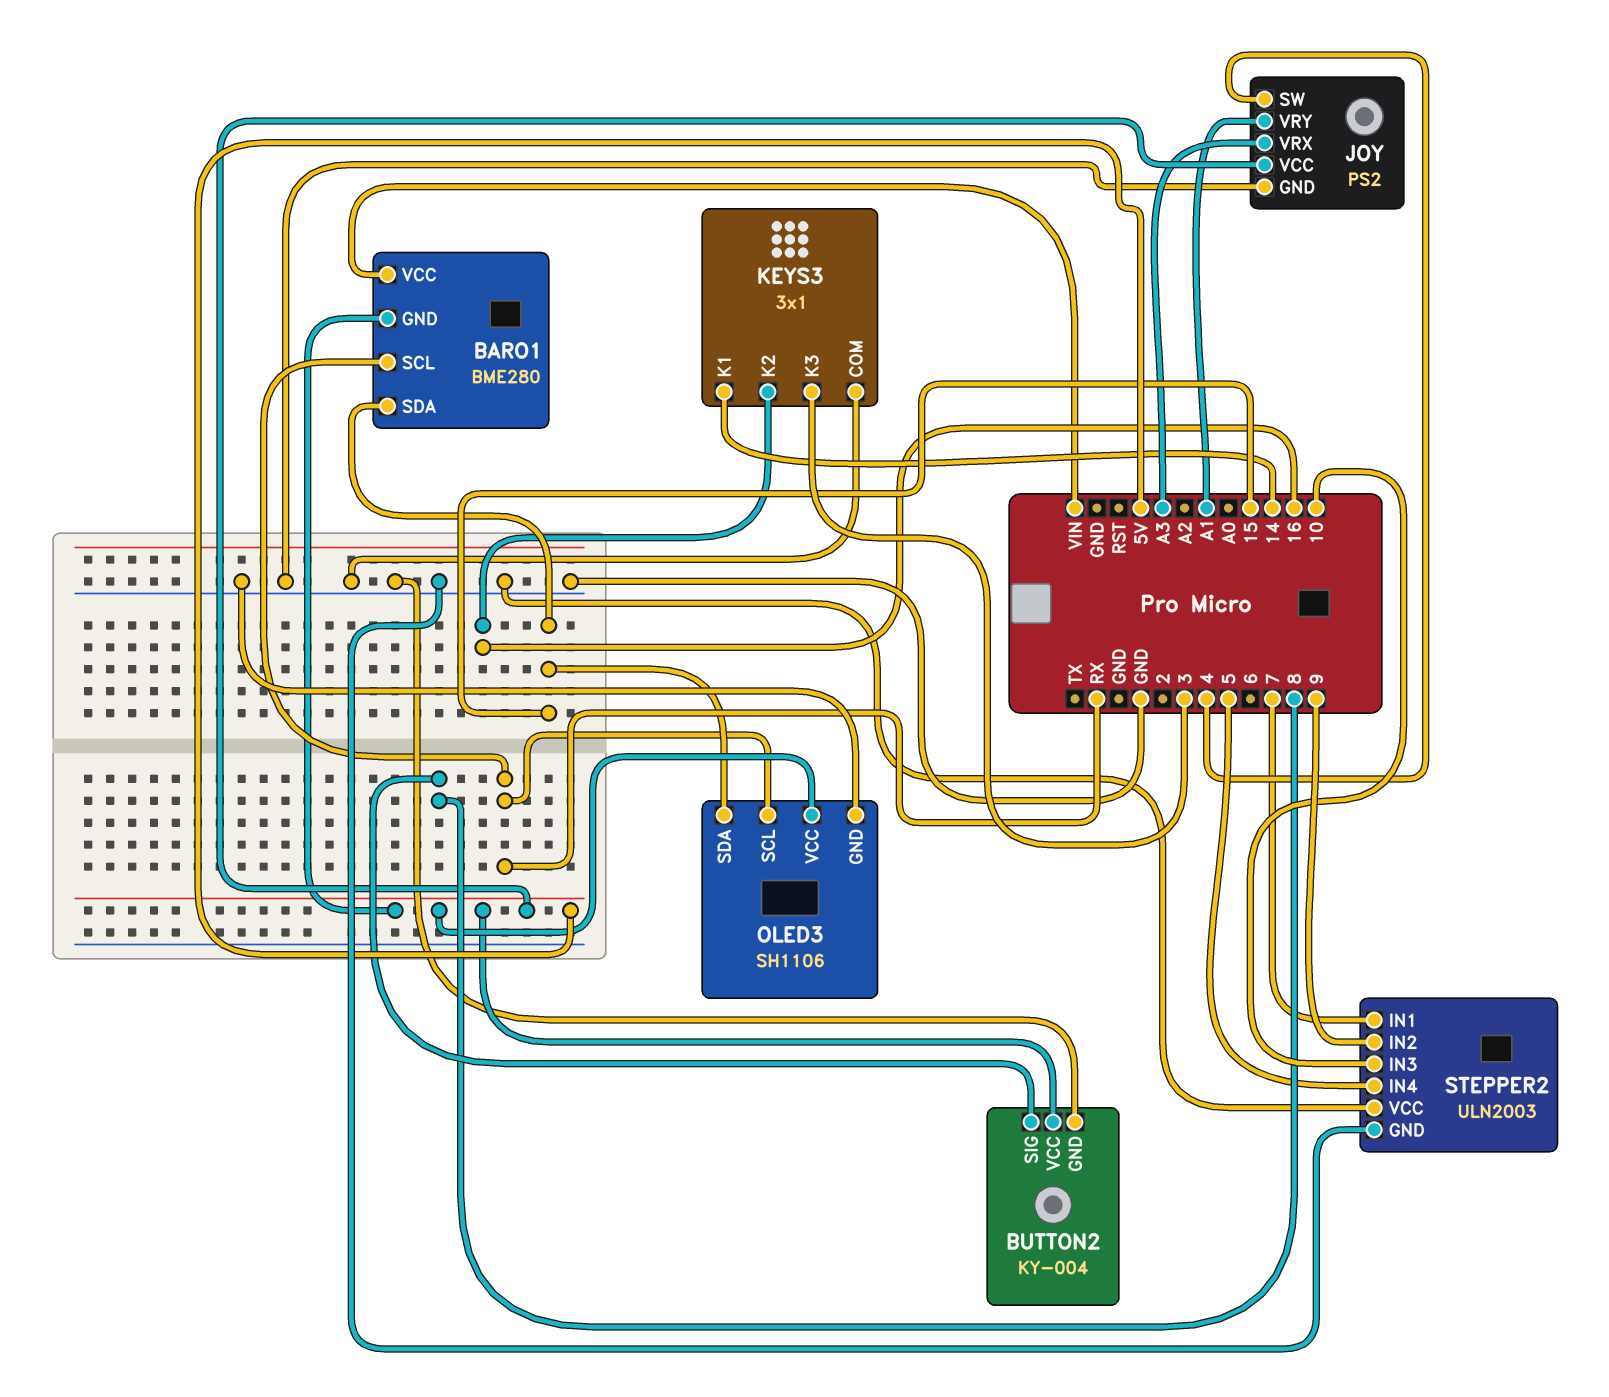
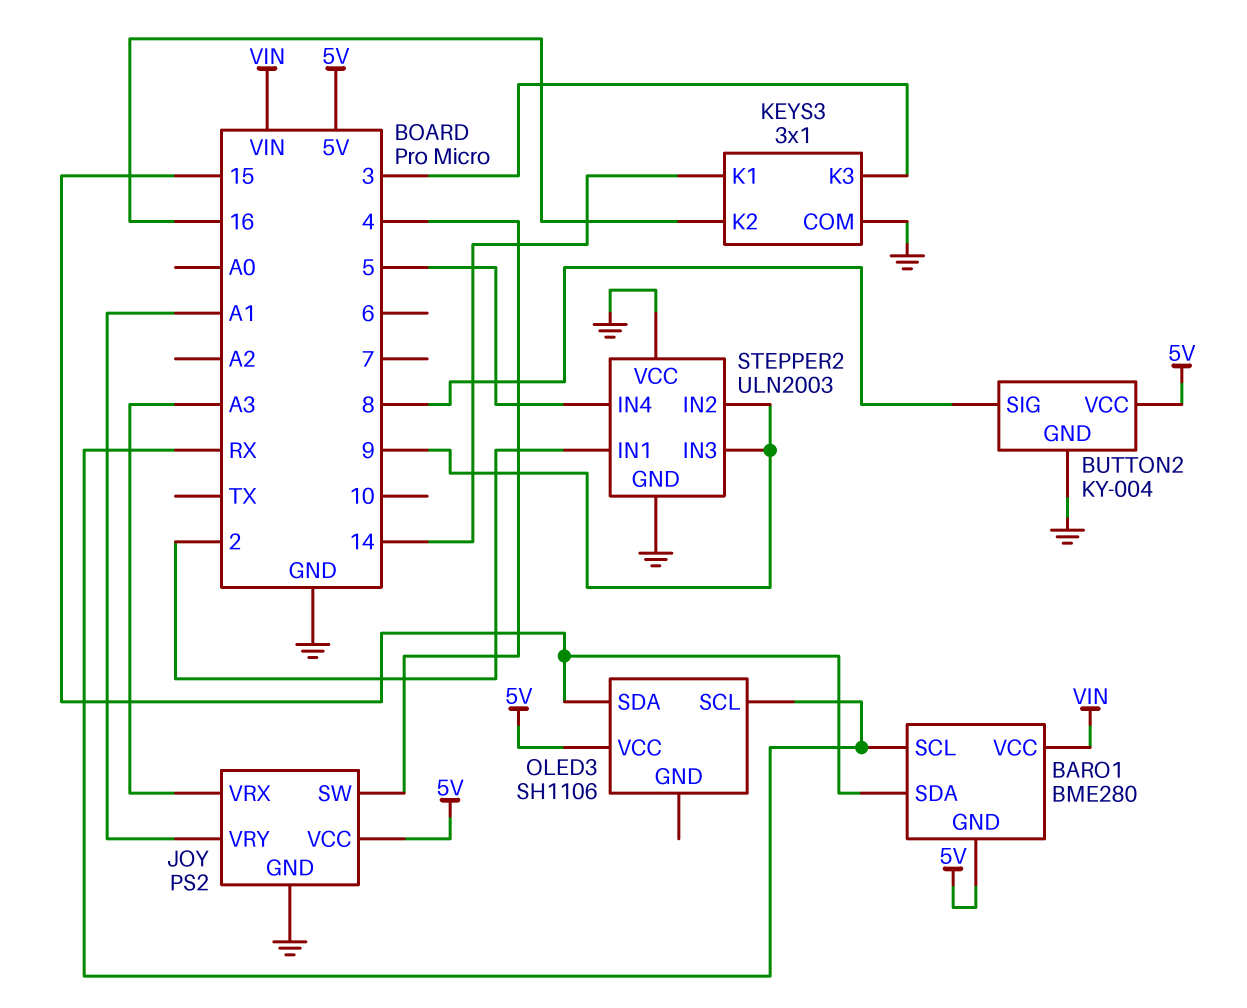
OLED3 pin GND: GND -> none
STEPPER2 pin IN1: 7 -> 2
STEPPER2 pin IN3: 10 -> 9

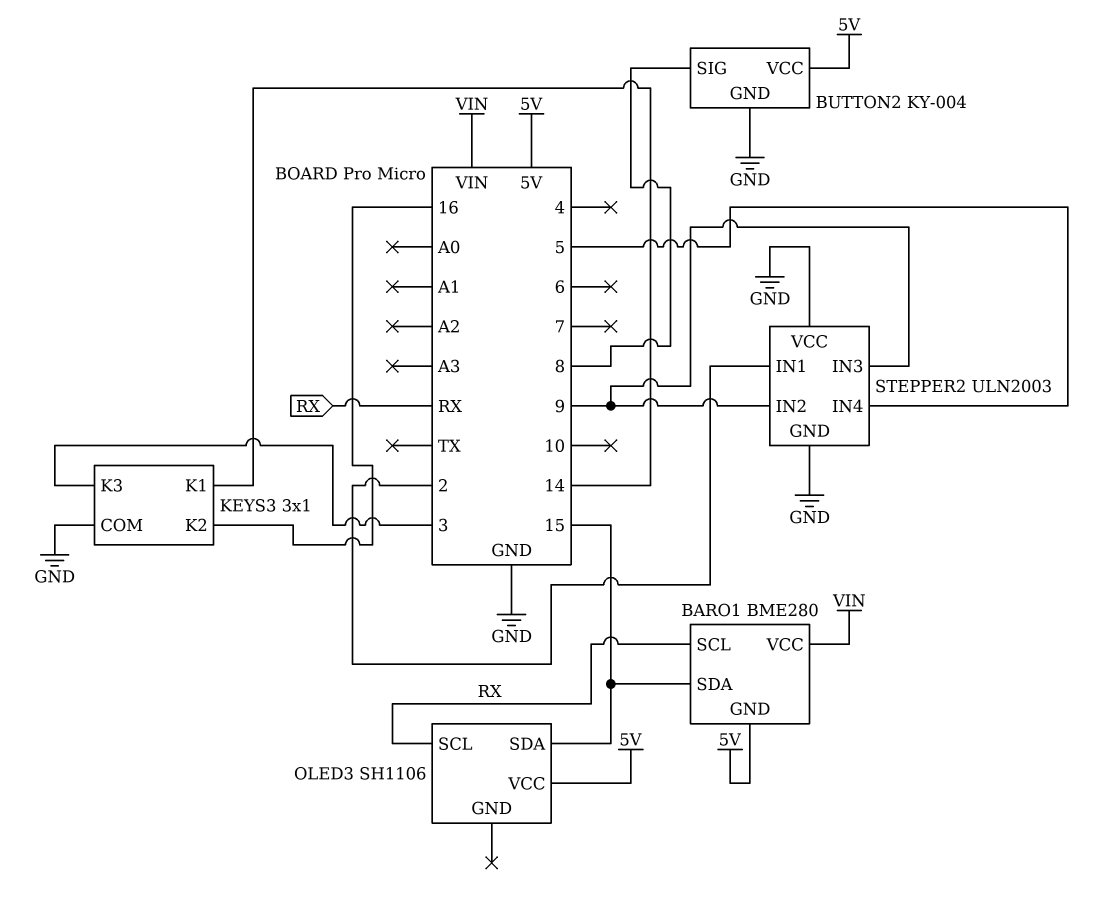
JOY: PS2 -> none
JOY pin GND: GND -> none
JOY pin SW: 4 -> none
JOY pin VCC: 5V -> none
JOY pin VRX: A3 -> none
JOY pin VRY: A1 -> none

